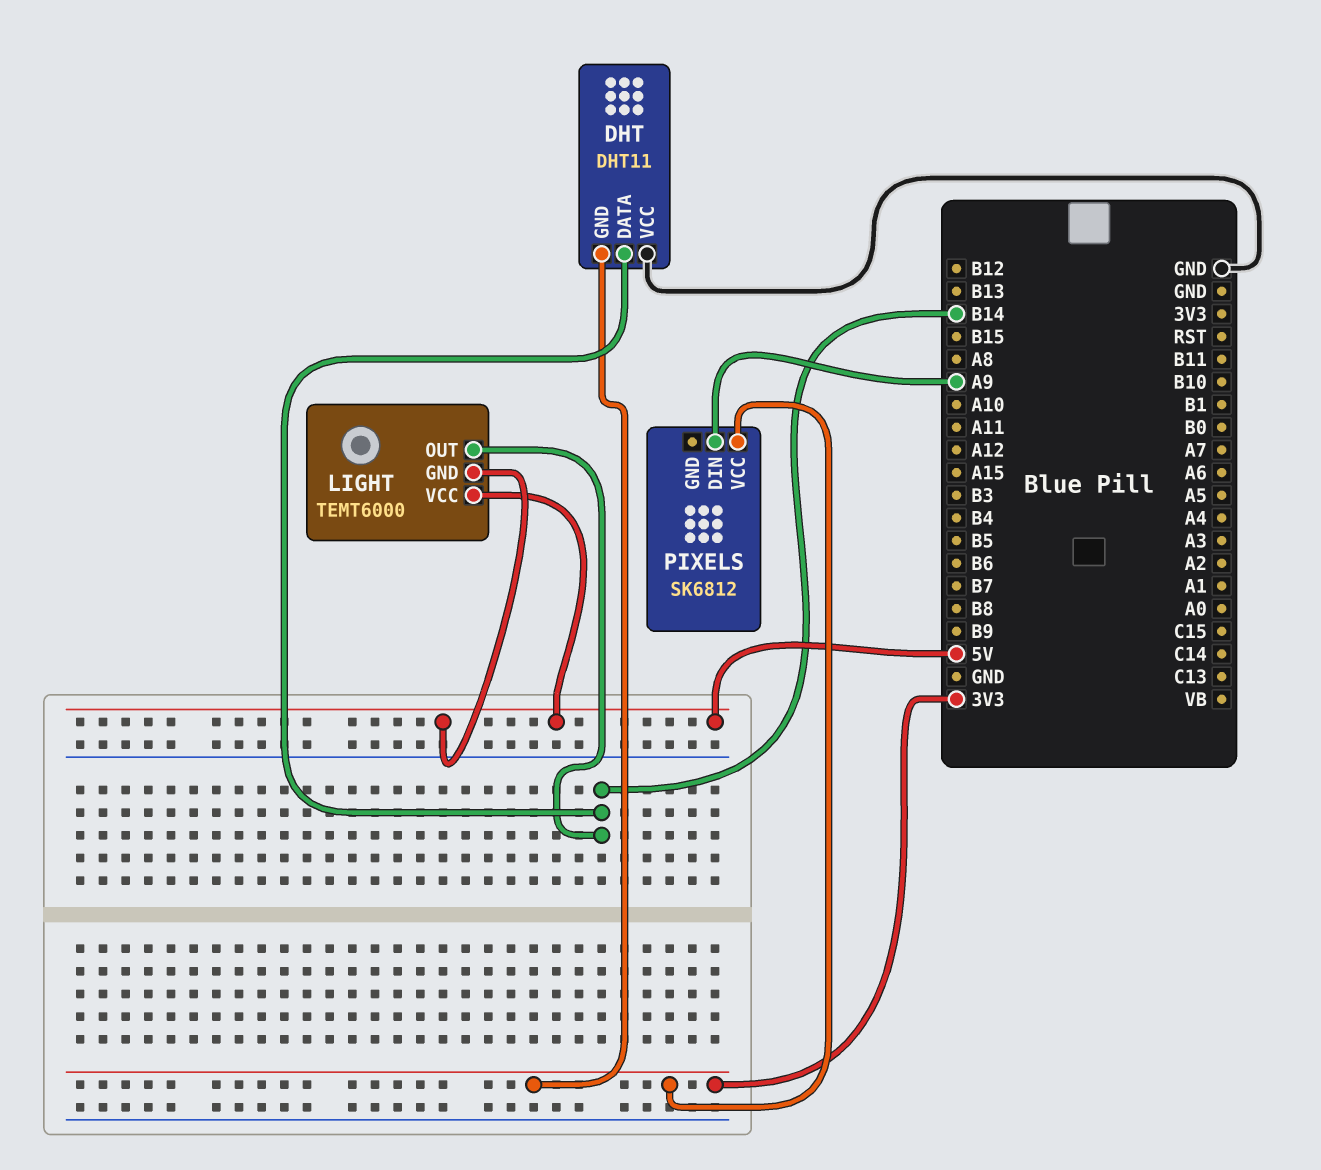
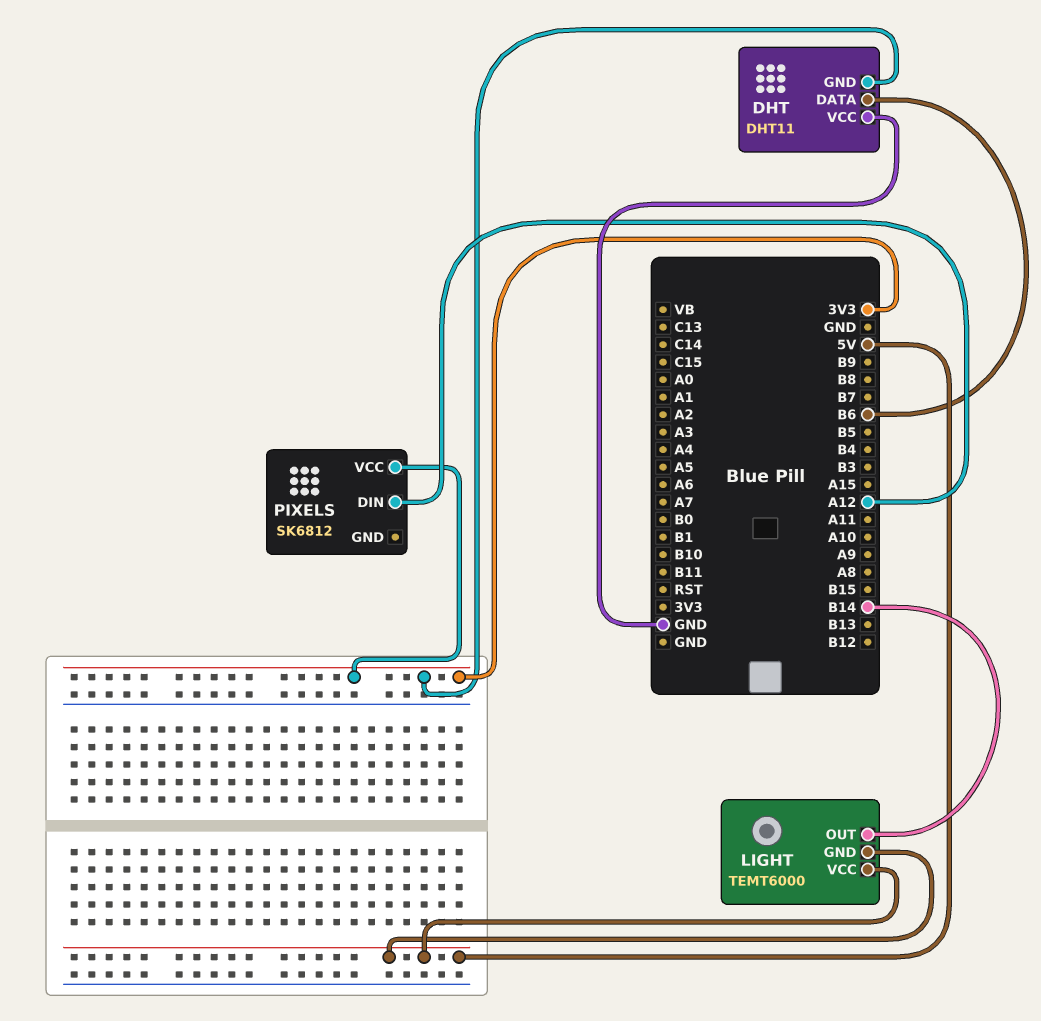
DHT pin DATA: B14 -> B6
PIXELS pin DIN: A9 -> A12

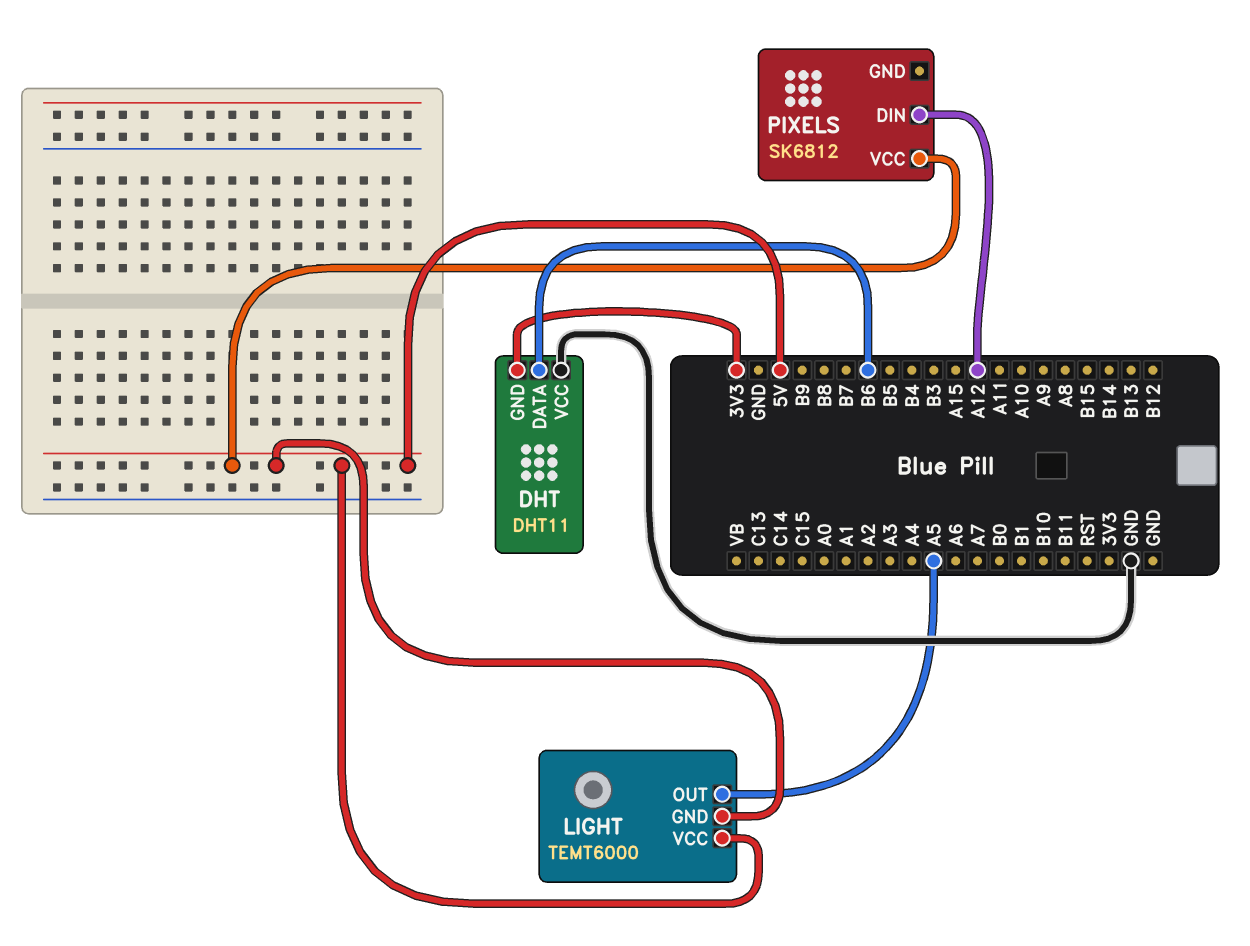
LIGHT pin OUT: B14 -> A5
PIXELS pin VCC: 3V3 -> 5V

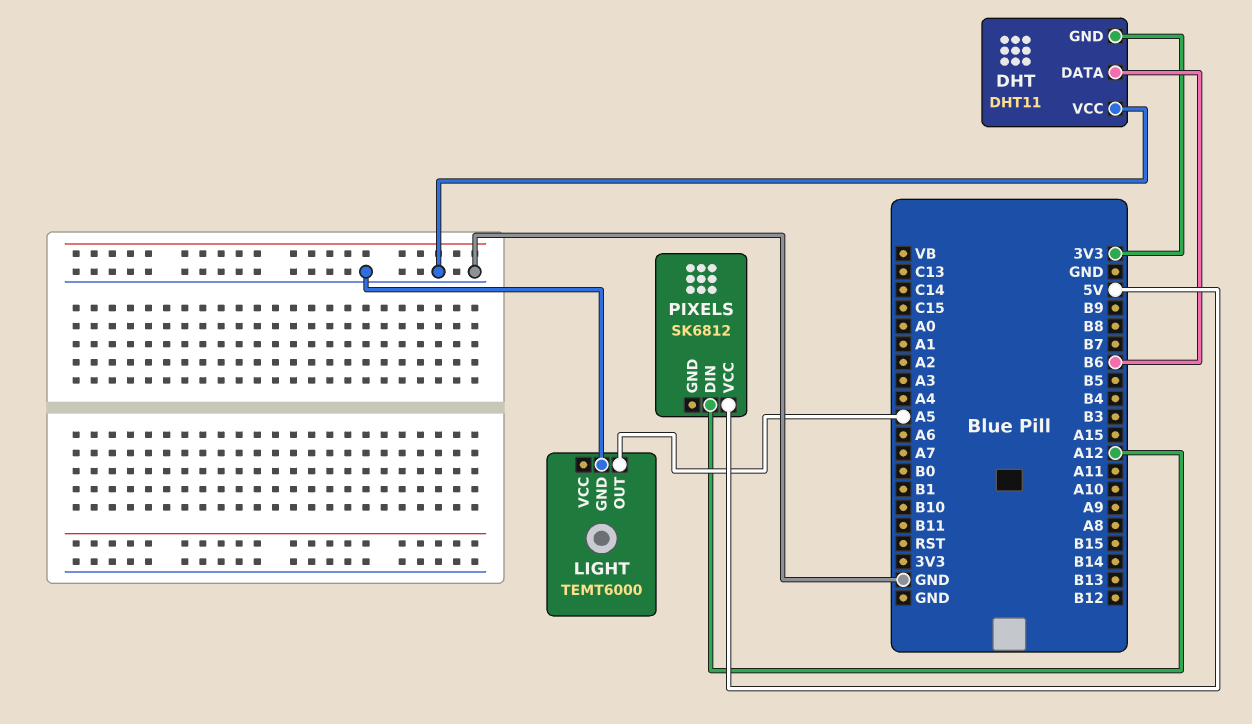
LIGHT pin GND: 5V -> GND
LIGHT pin VCC: 5V -> none

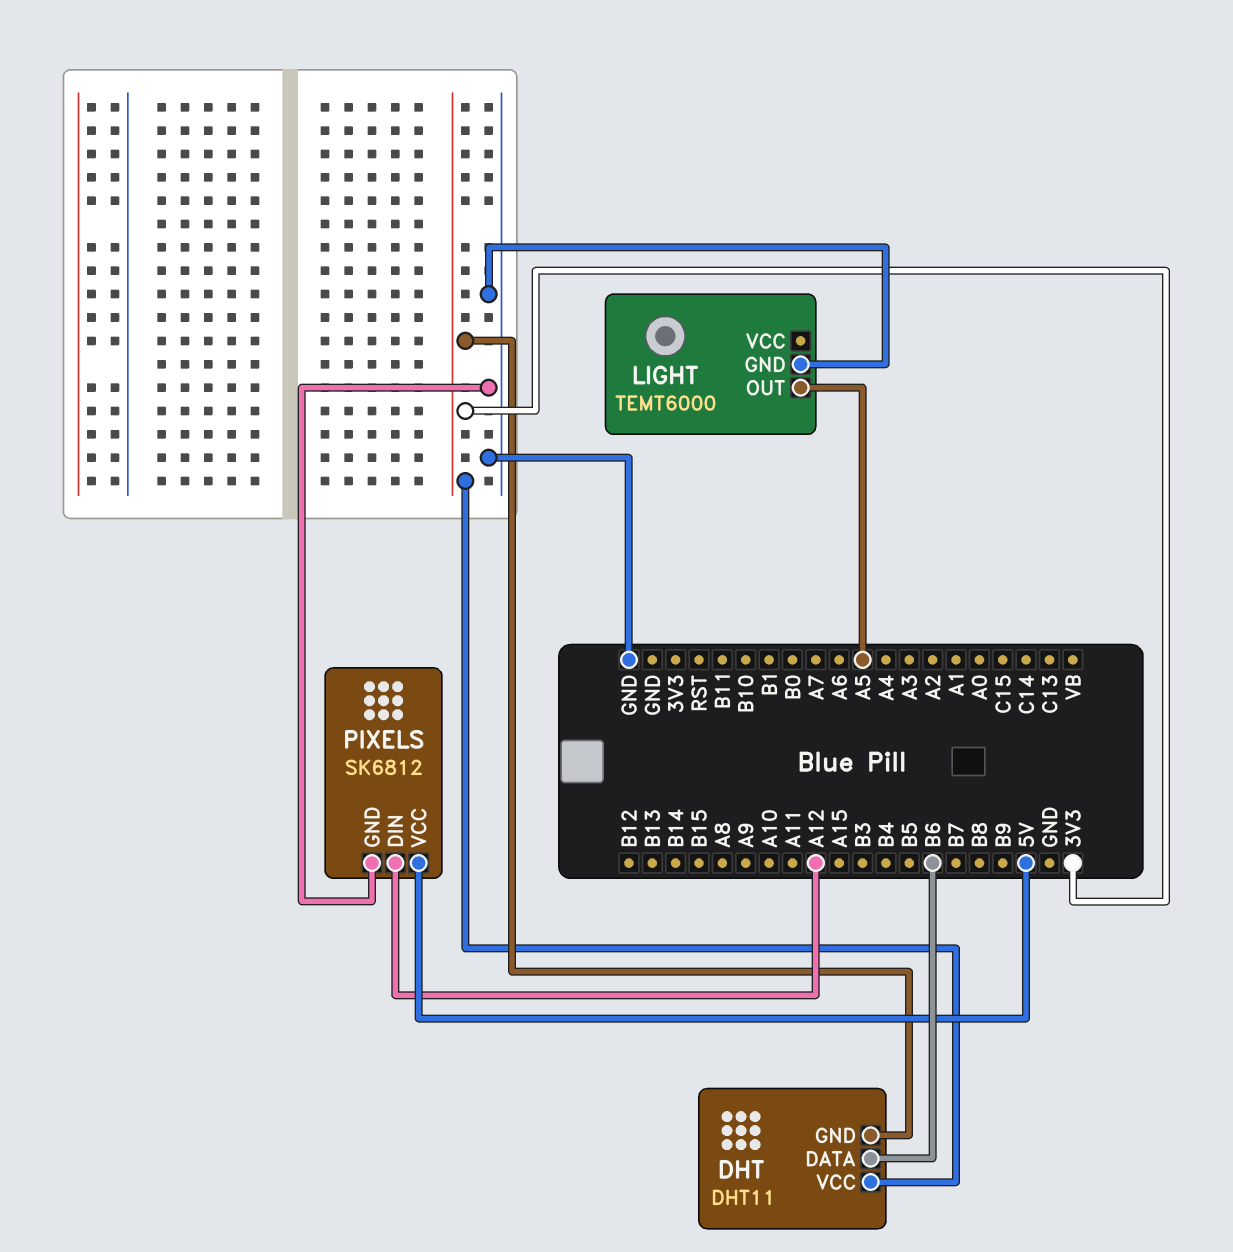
DHT pin VCC: GND -> 3V3
PIXELS pin GND: none -> GND

